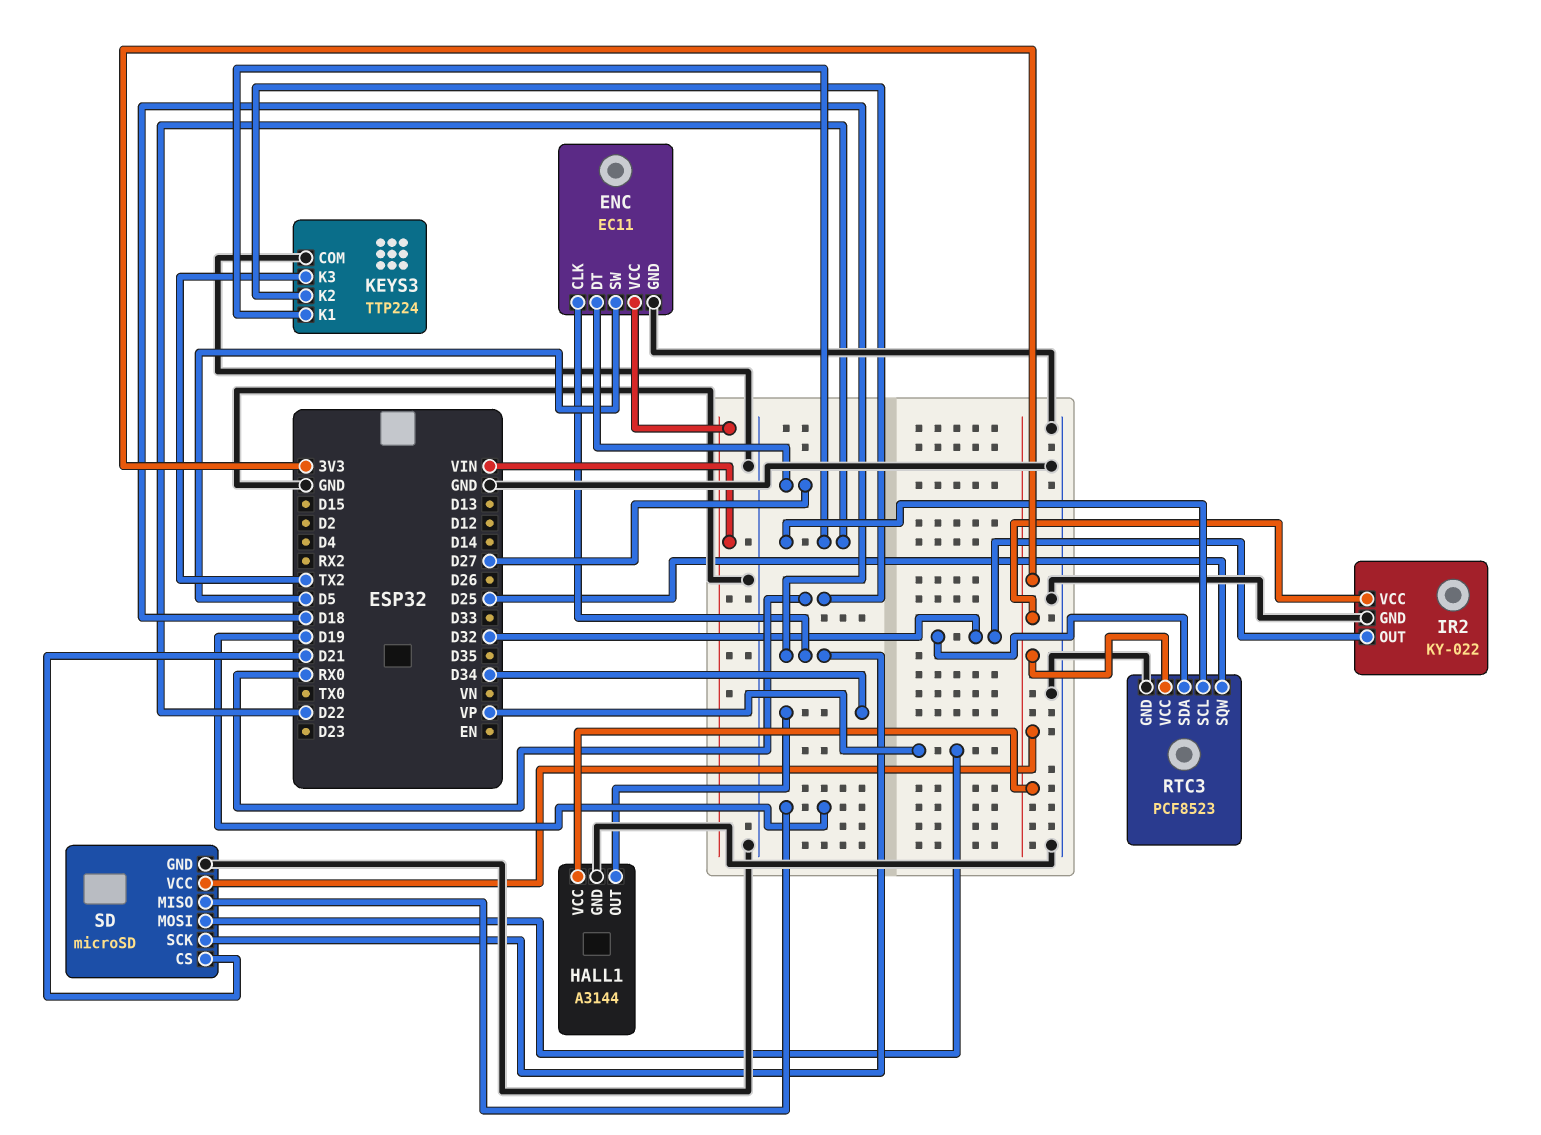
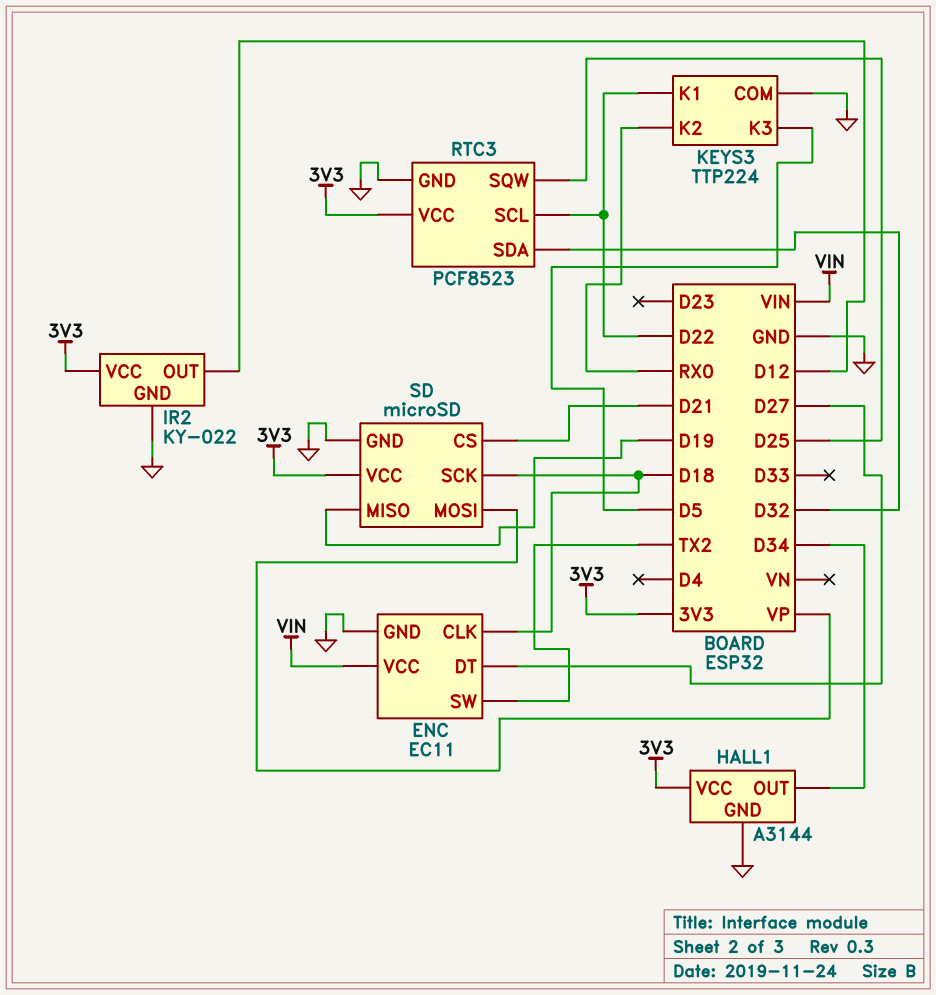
ENC pin SW: D5 -> TX2
IR2 pin OUT: D32 -> D12
KEYS3 pin K3: TX2 -> D5

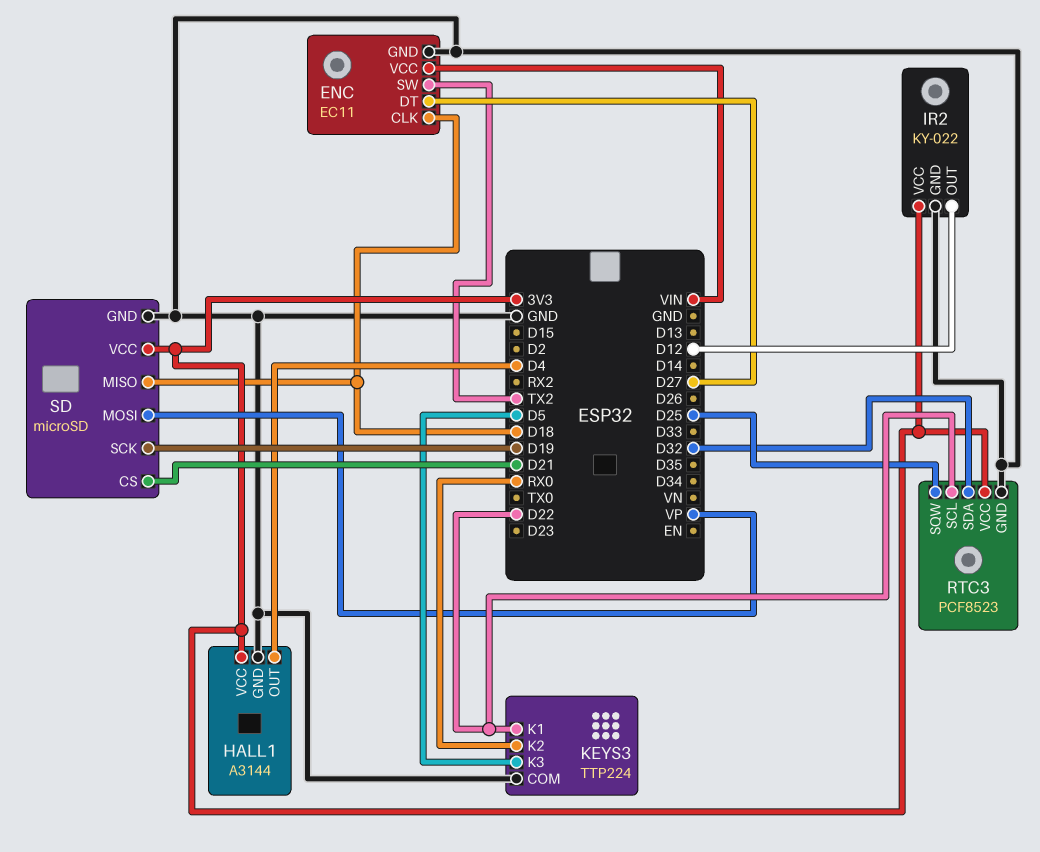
HALL1 pin OUT: D34 -> D4
SD pin MISO: D19 -> D18
SD pin SCK: D18 -> D19

